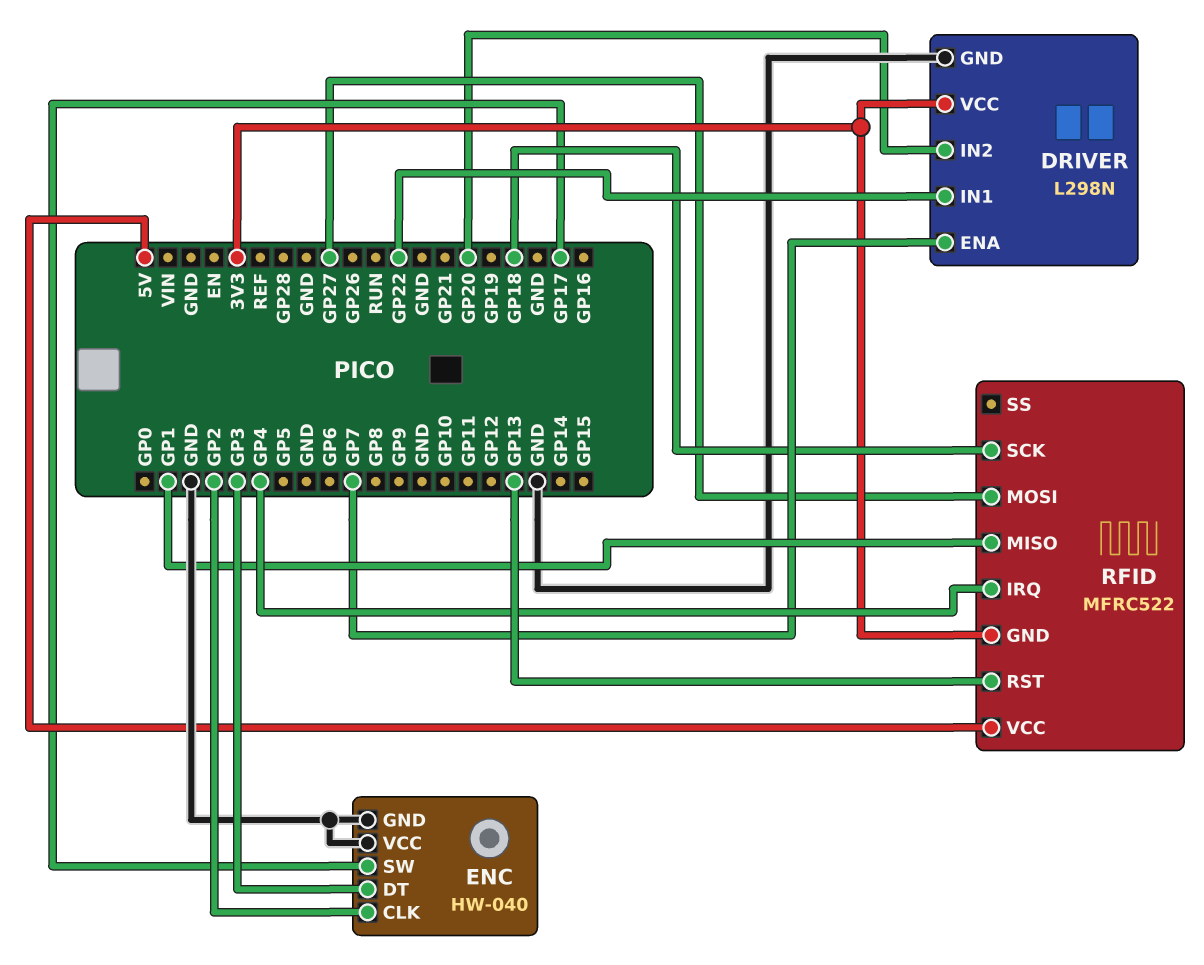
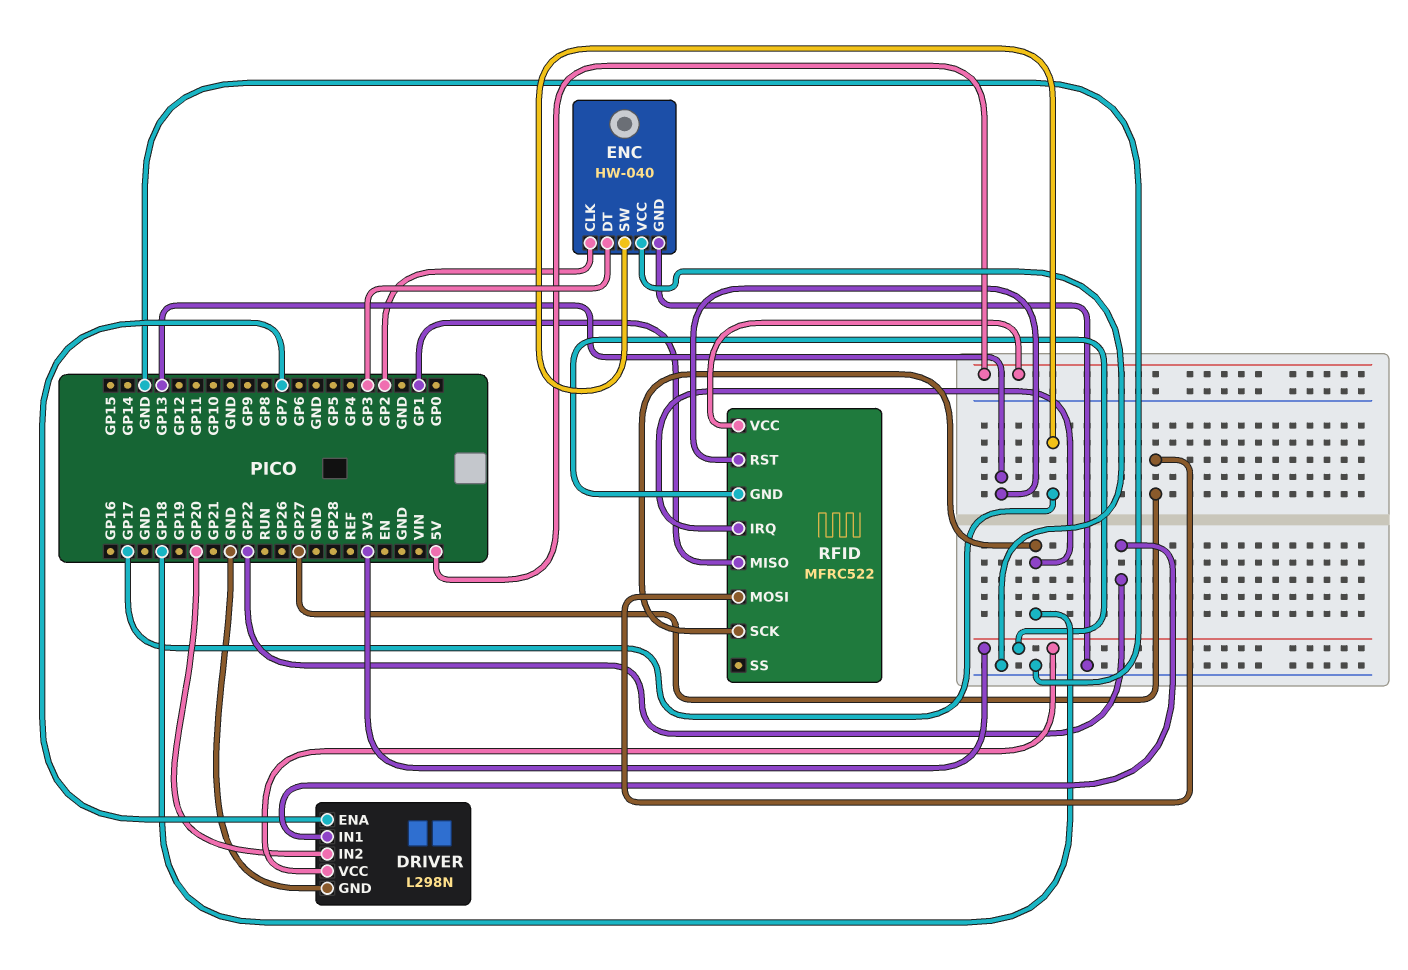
RFID pin IRQ: GP4 -> GP18

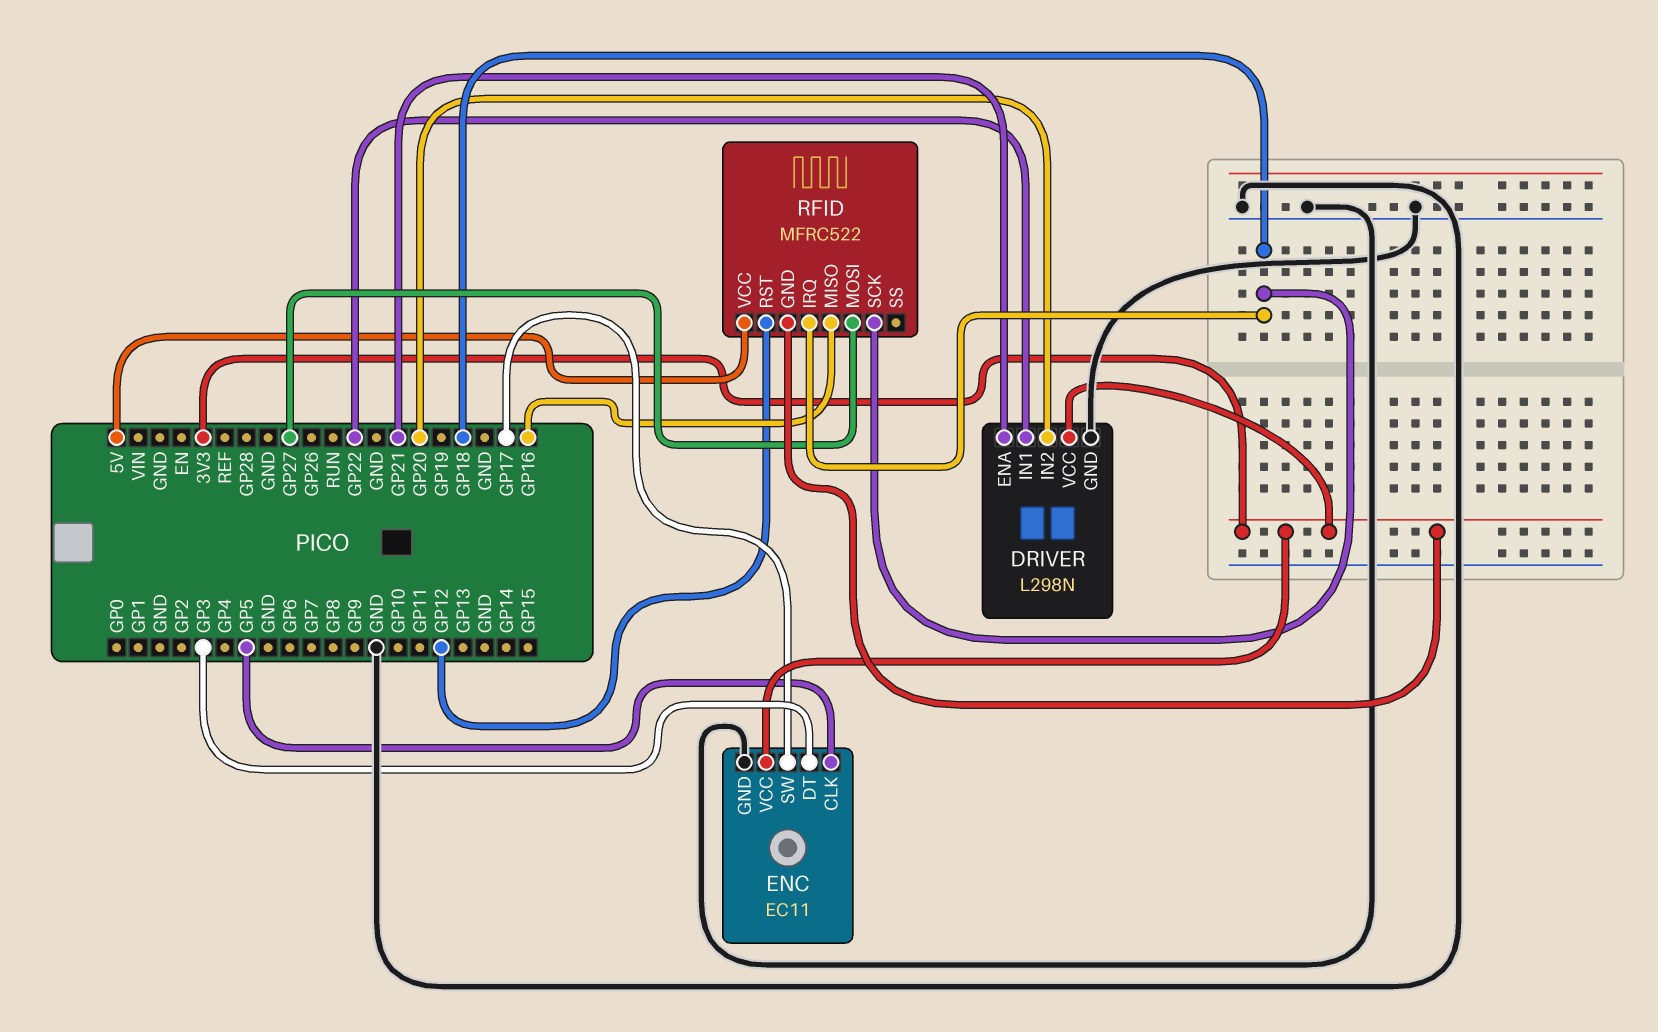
DRIVER pin ENA: GP7 -> GP21
ENC: HW-040 -> EC11
ENC pin CLK: GP2 -> GP5
ENC pin VCC: GND -> 3V3
RFID pin MISO: GP1 -> GP16
RFID pin RST: GP13 -> GP12

